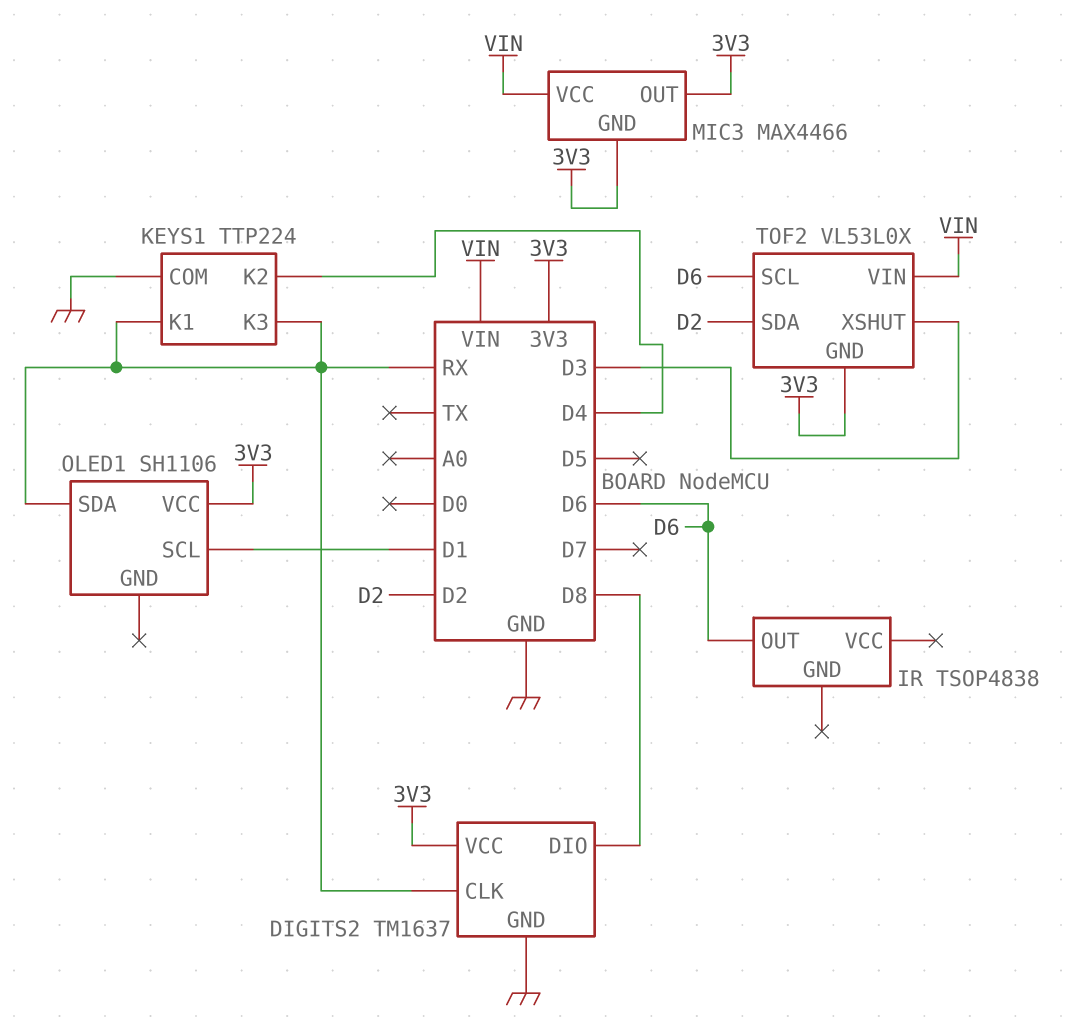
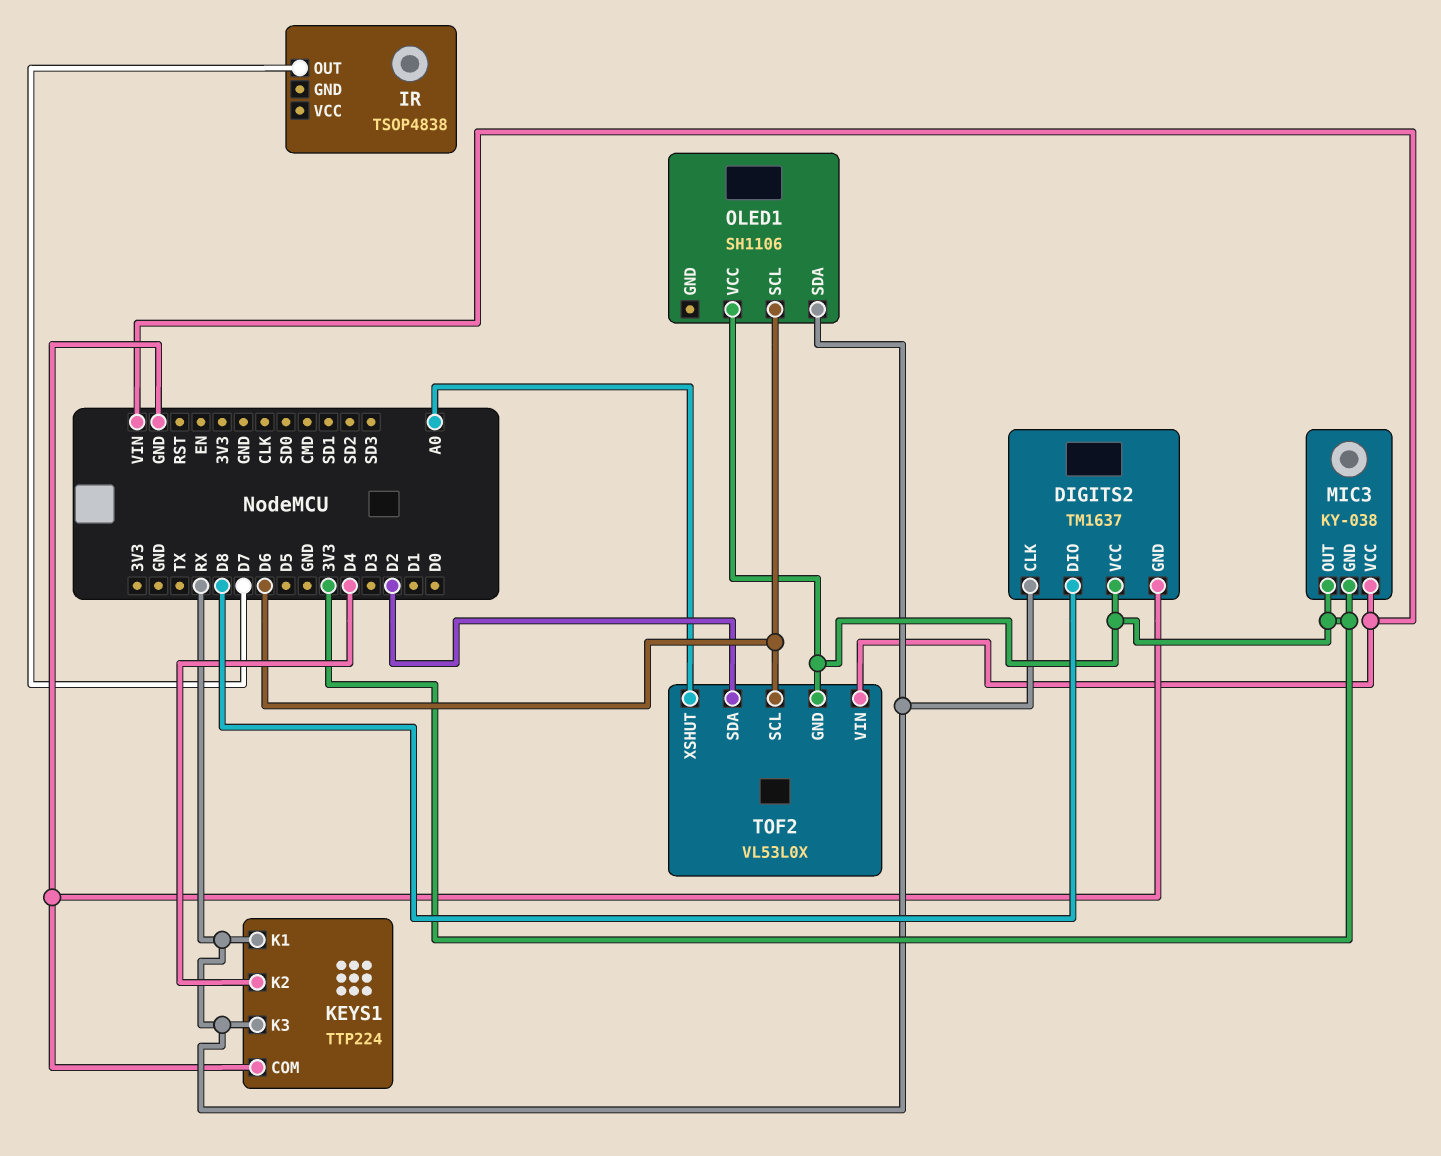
IR pin OUT: D6 -> D7
MIC3: MAX4466 -> KY-038
OLED1 pin SCL: D1 -> D6
TOF2 pin XSHUT: D3 -> A0

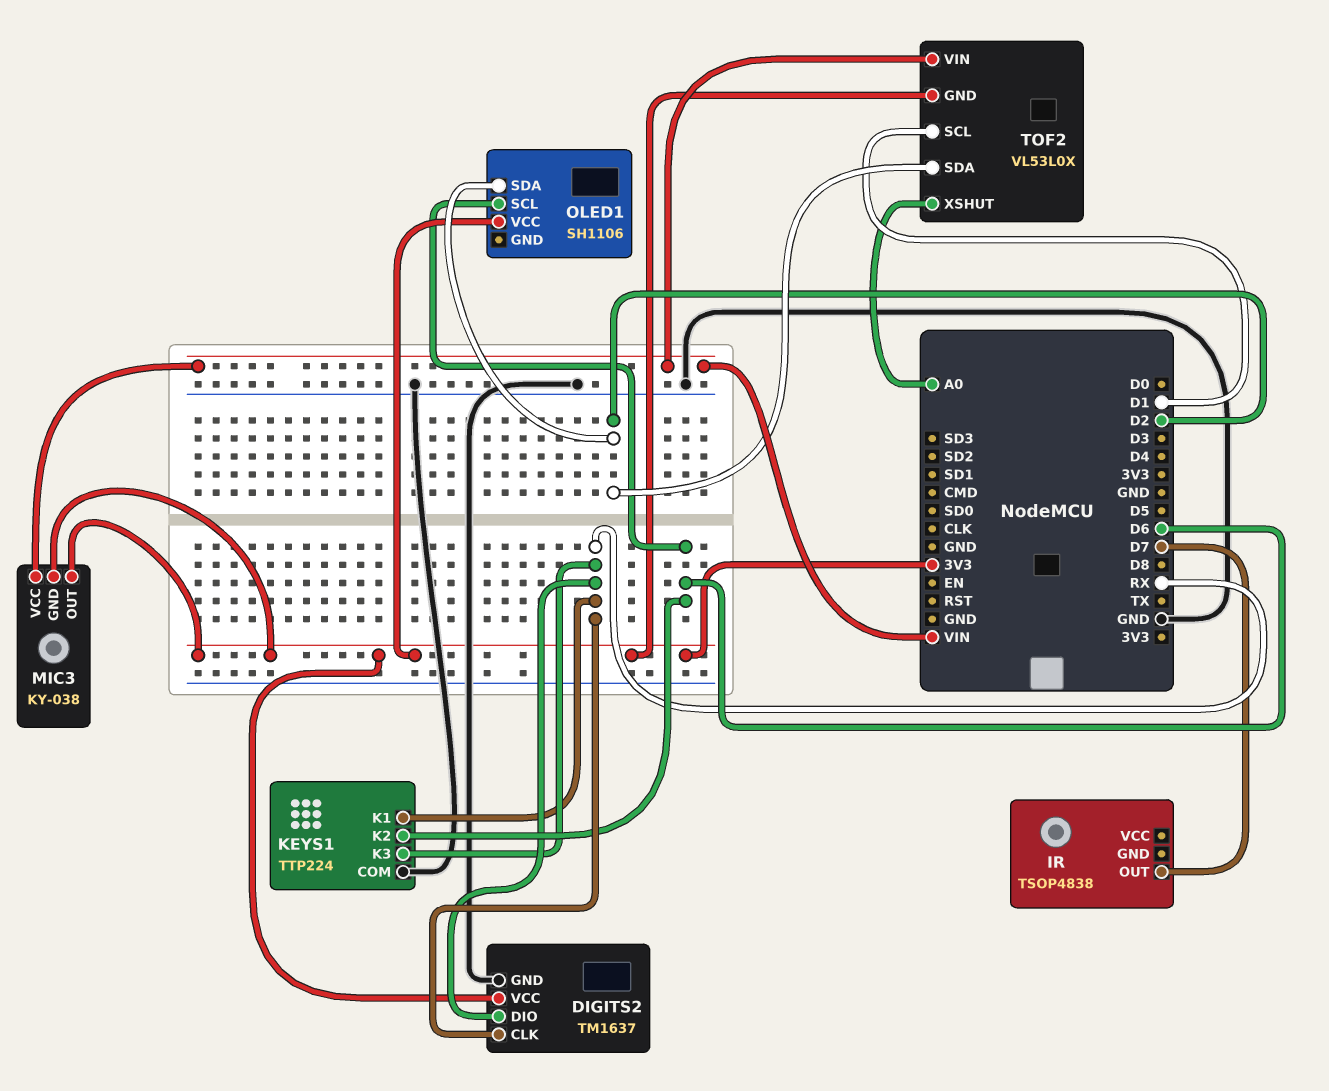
DIGITS2 pin DIO: D8 -> RX
KEYS1 pin K2: D4 -> D6
OLED1 pin SDA: RX -> D2
TOF2 pin SCL: D6 -> D1

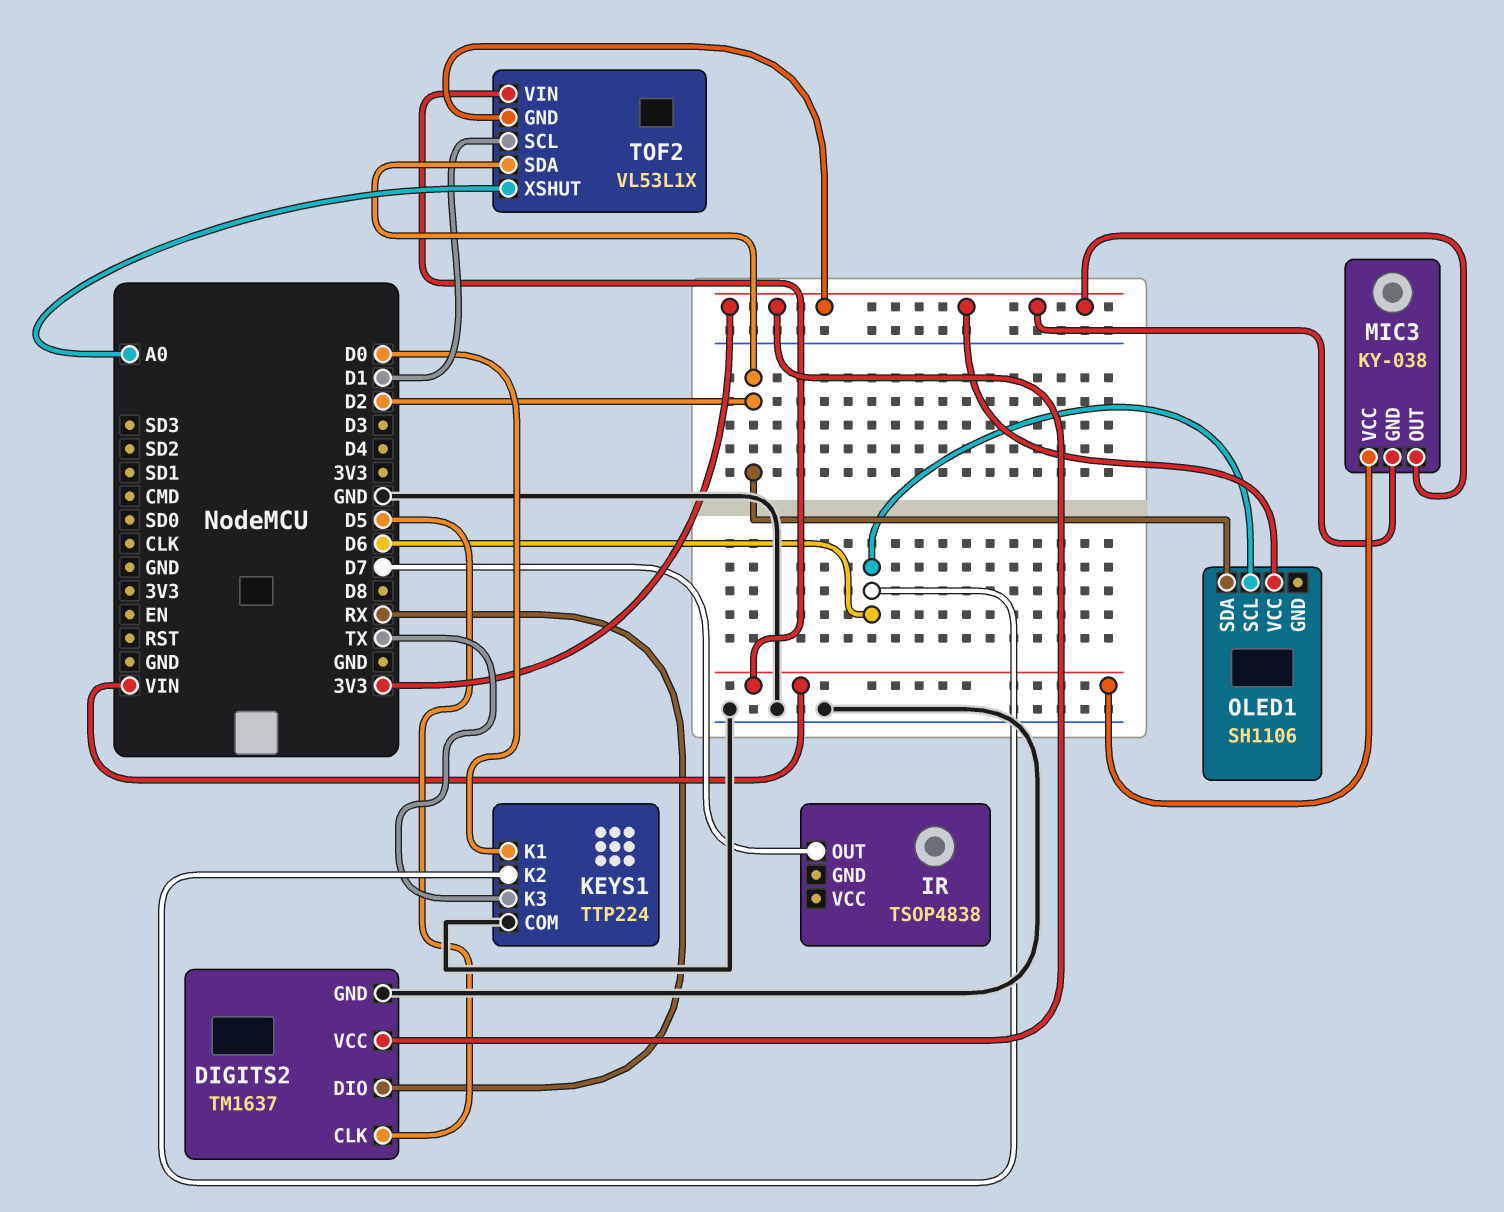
DIGITS2 pin CLK: RX -> D5
KEYS1 pin K1: RX -> D0
KEYS1 pin K3: RX -> TX
TOF2: VL53L0X -> VL53L1X

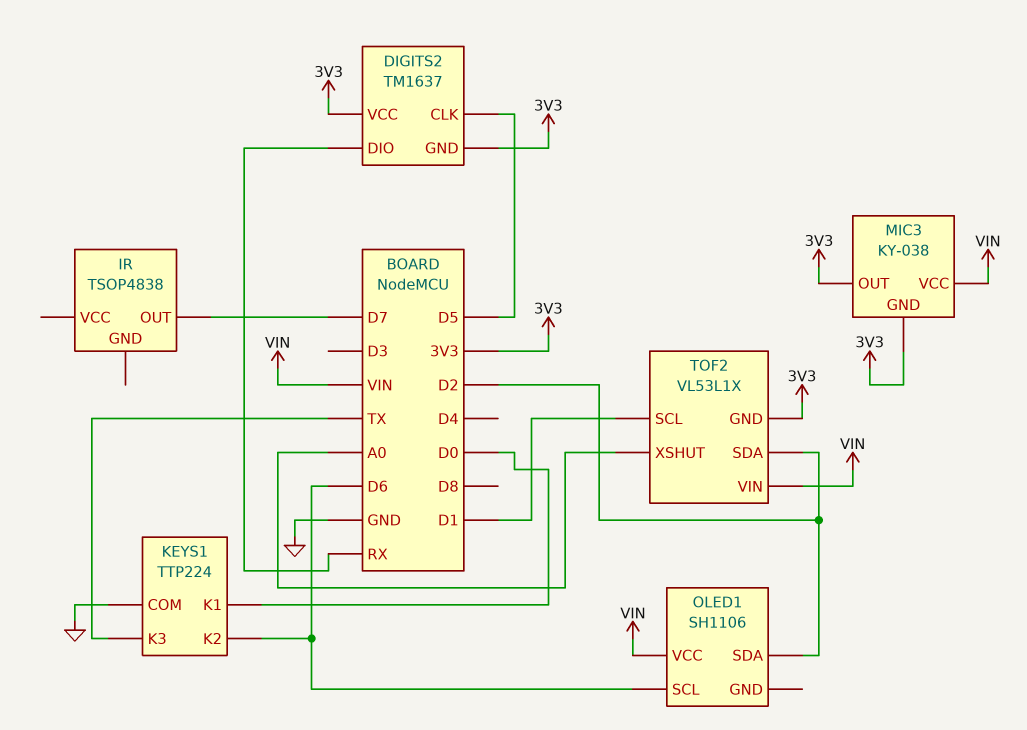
DIGITS2 pin GND: GND -> 3V3
OLED1 pin VCC: 3V3 -> VIN

